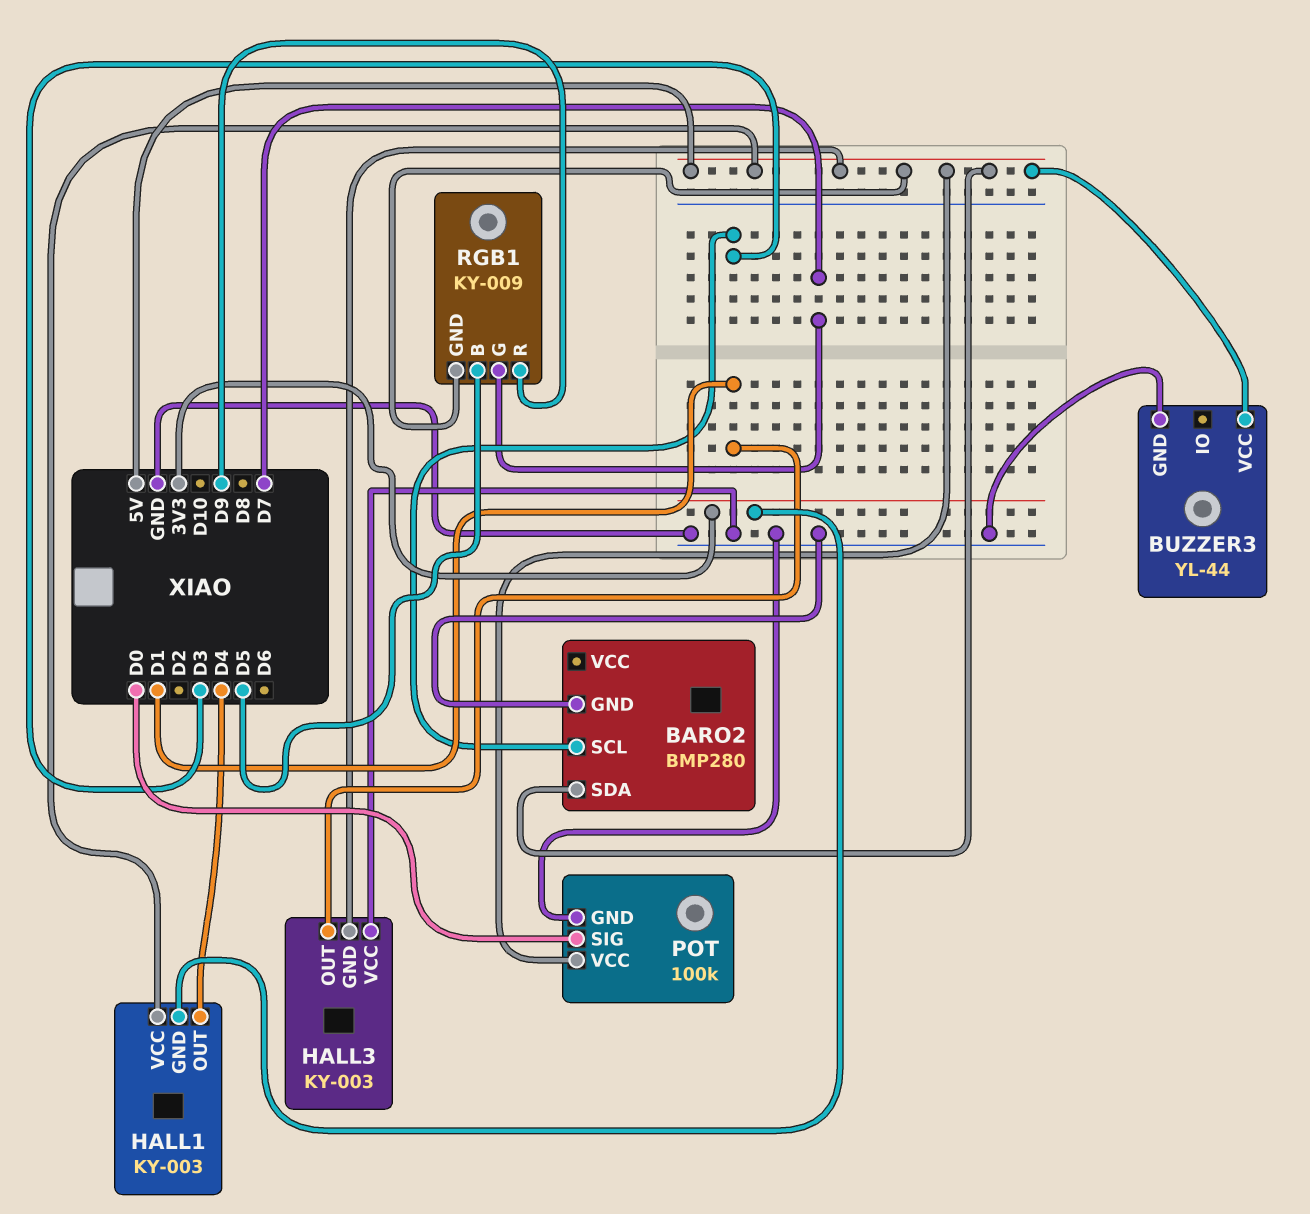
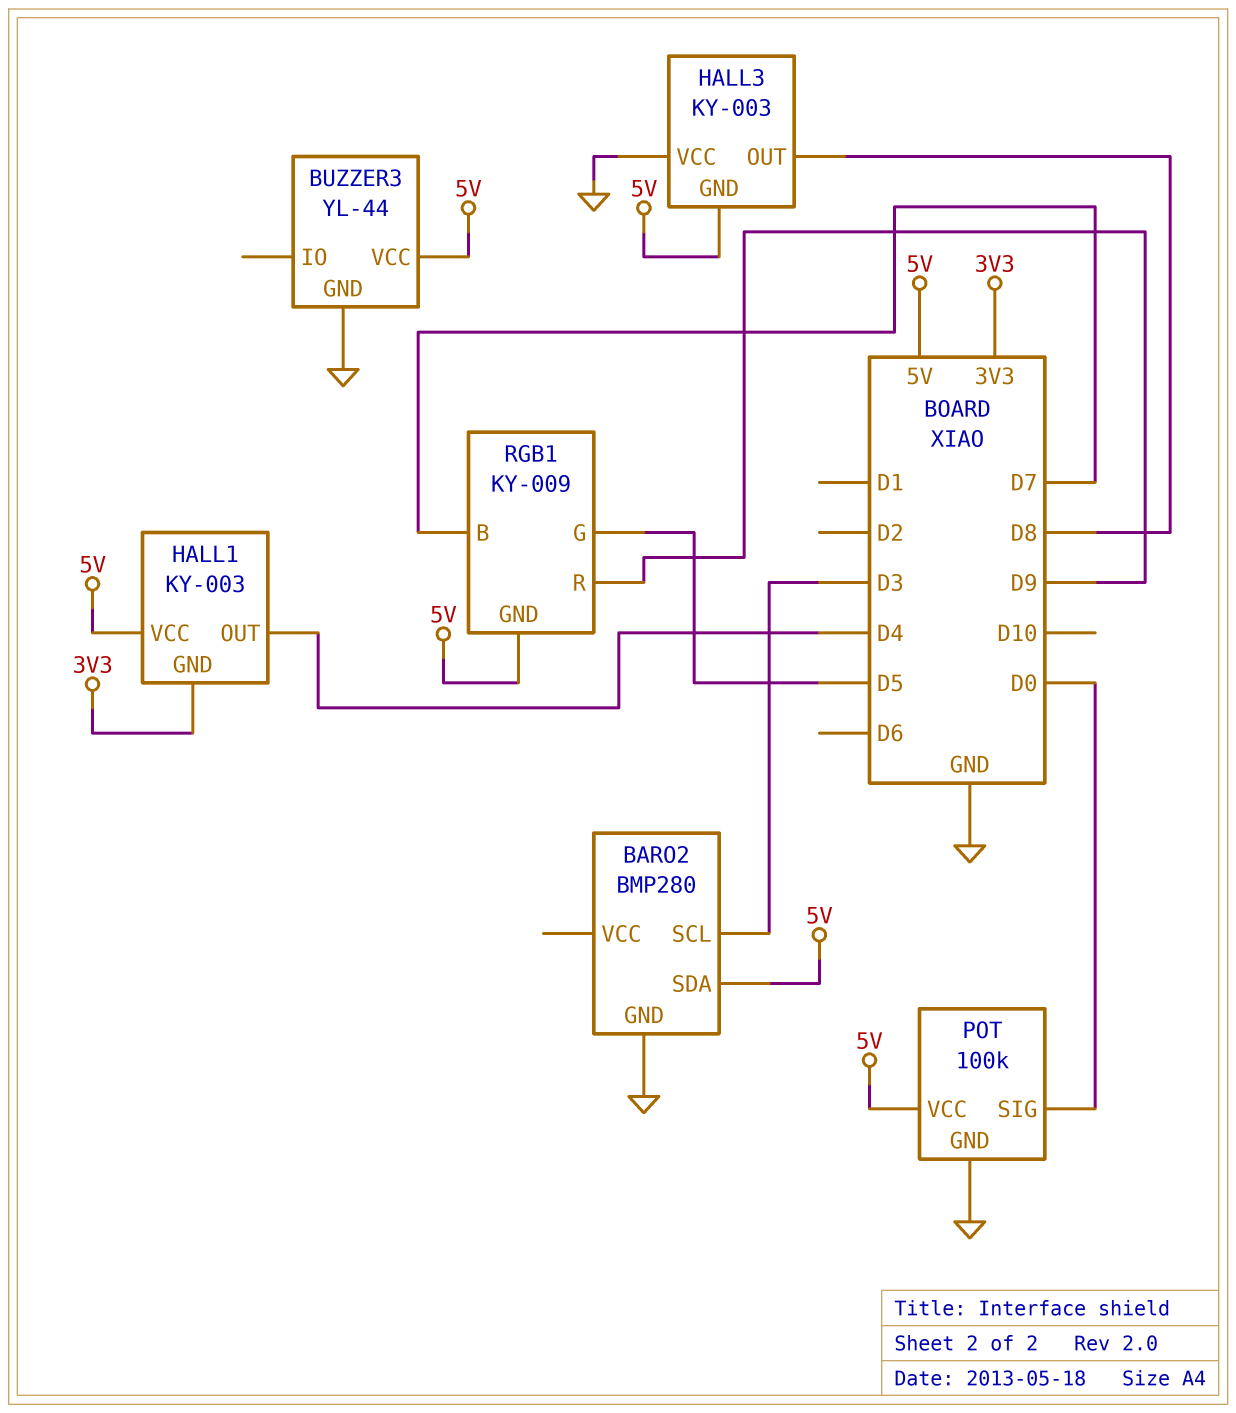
HALL3 pin OUT: D1 -> D8
RGB1 pin B: D5 -> D7
RGB1 pin G: D7 -> D5

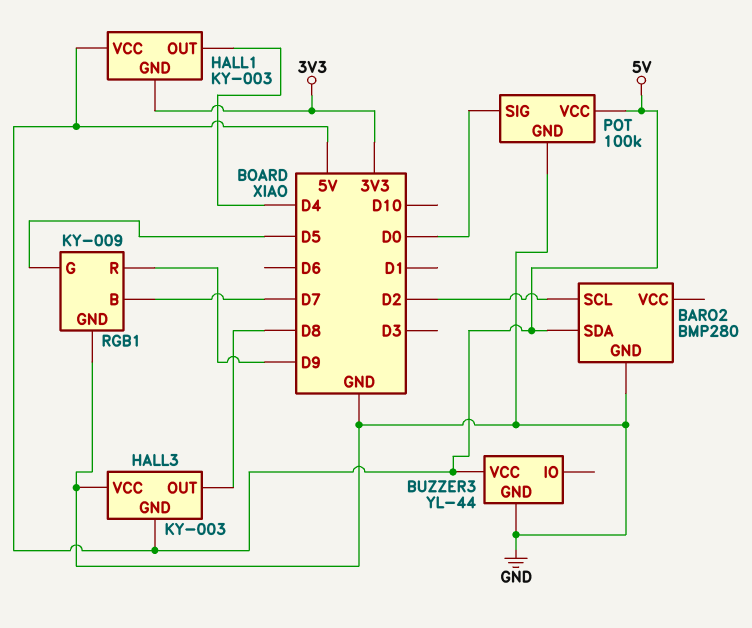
BARO2 pin SCL: D3 -> D2
RGB1 pin GND: 5V -> GND

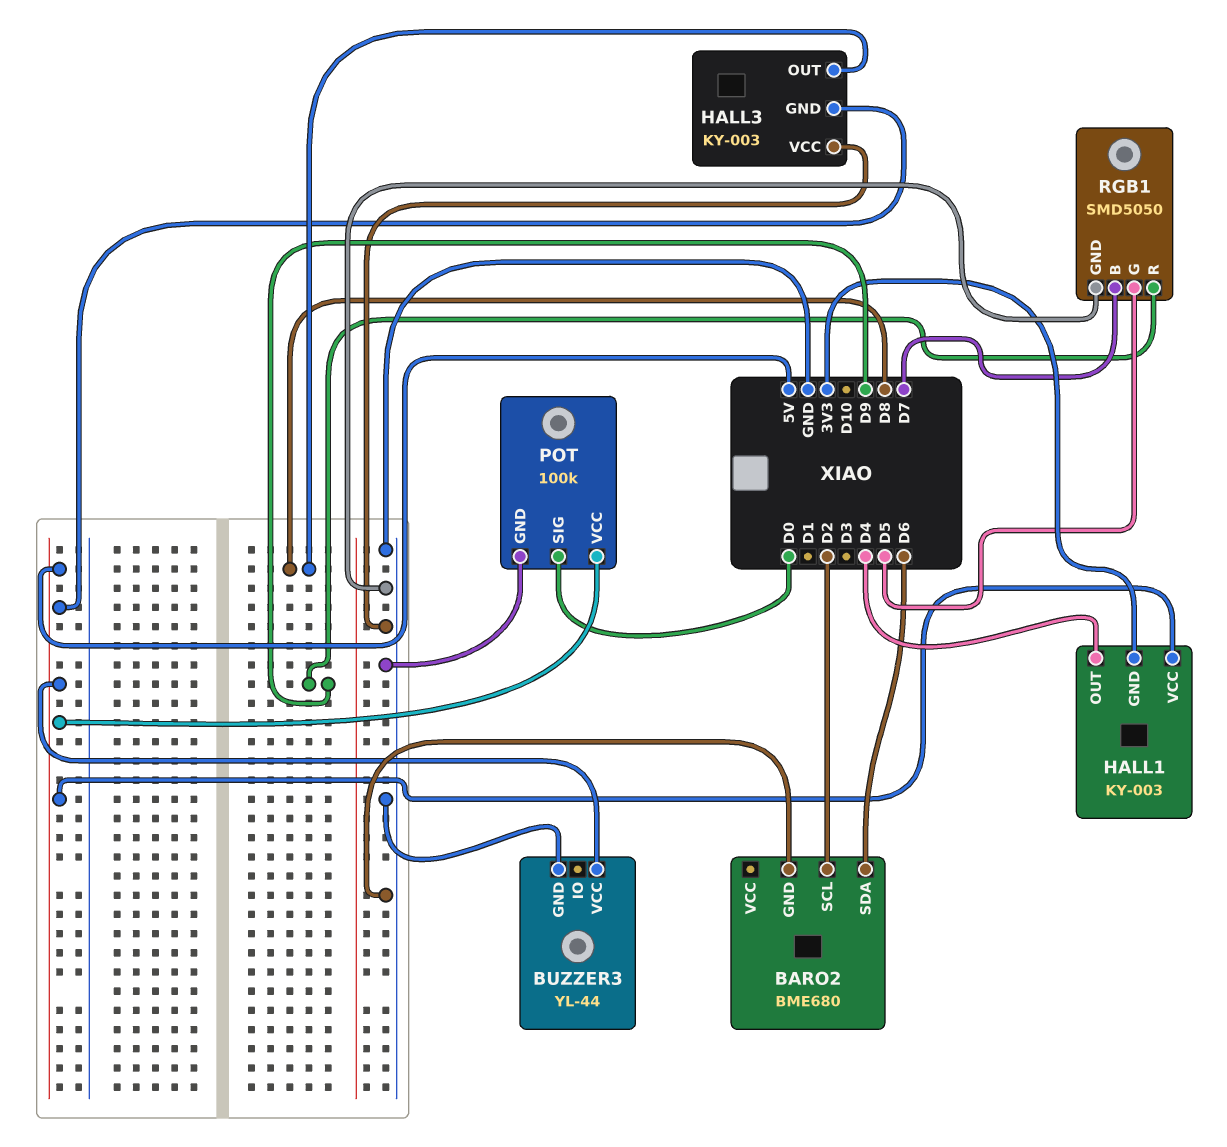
BARO2: BMP280 -> BME680
BARO2 pin SDA: 5V -> D6
RGB1: KY-009 -> SMD5050

